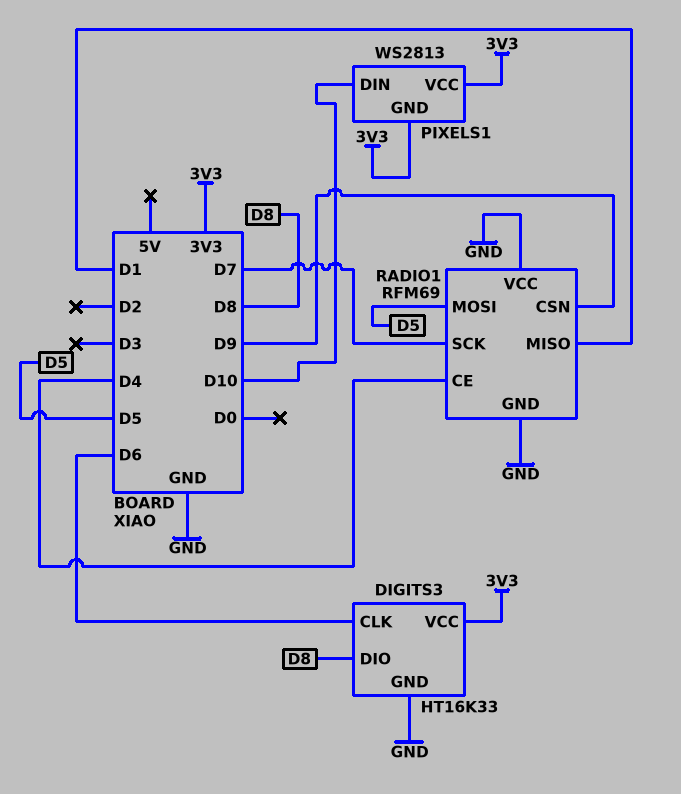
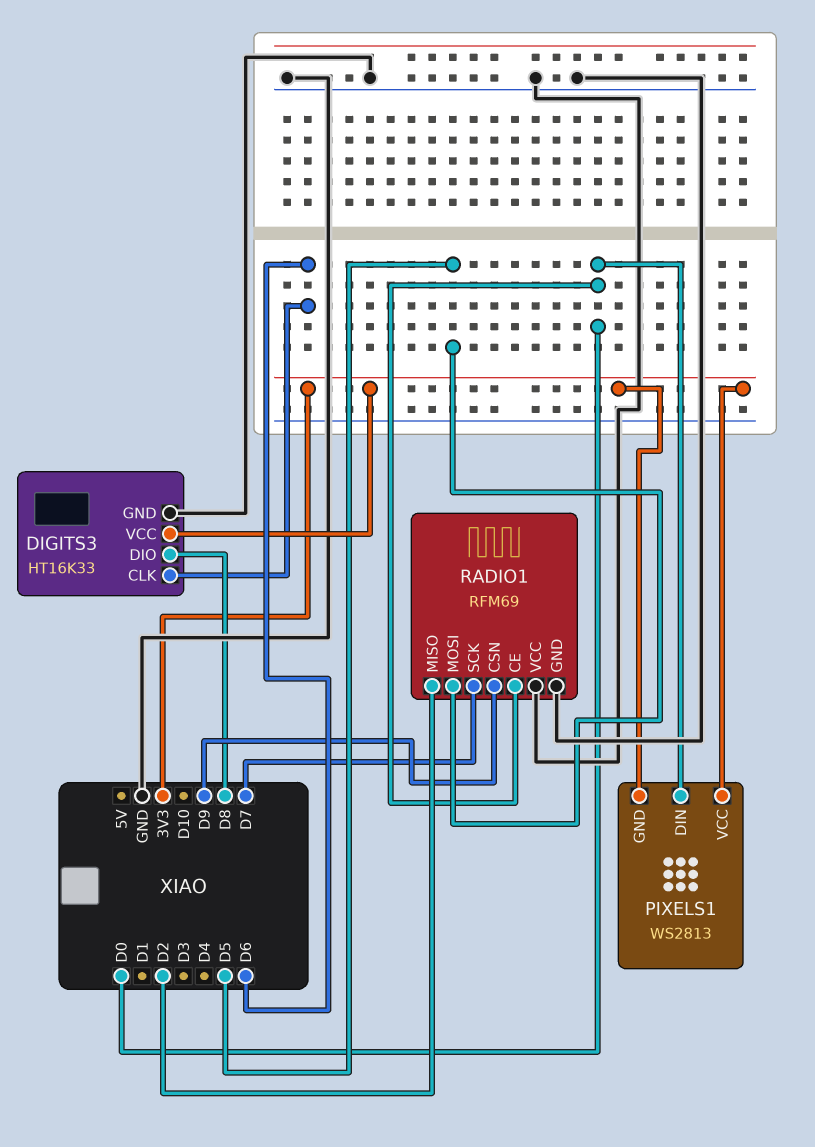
PIXELS1 pin DIN: D10 -> D0
RADIO1 pin CE: D4 -> D0
RADIO1 pin MISO: D1 -> D2

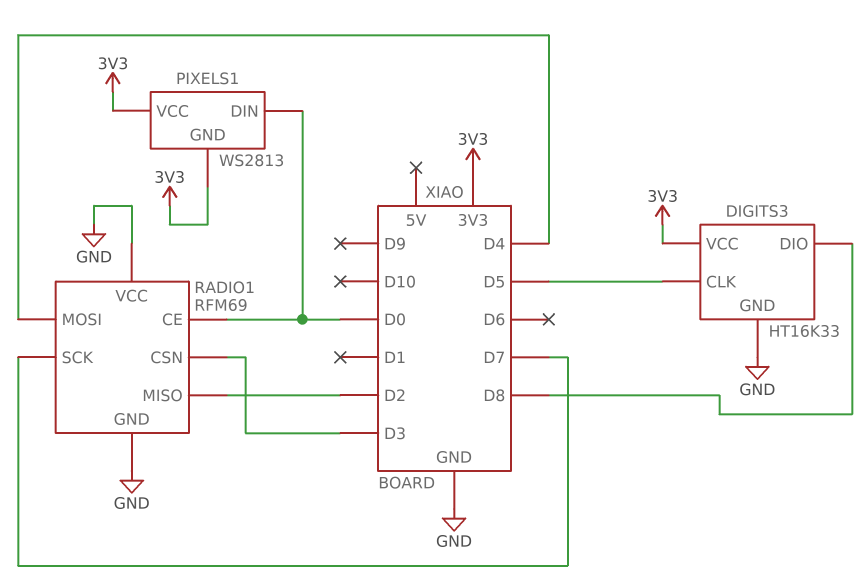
DIGITS3 pin CLK: D6 -> D5
RADIO1 pin CSN: D9 -> D3
RADIO1 pin MOSI: D5 -> D4

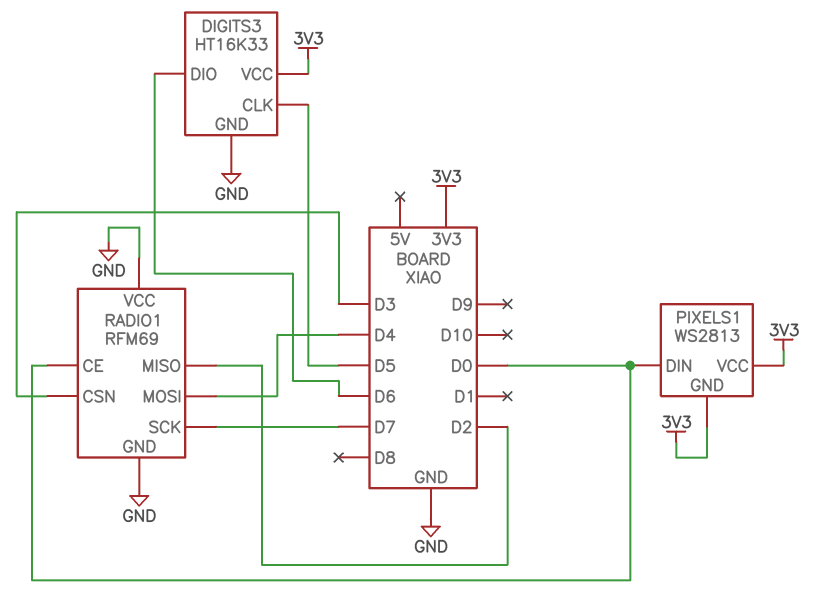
DIGITS3 pin DIO: D8 -> D6

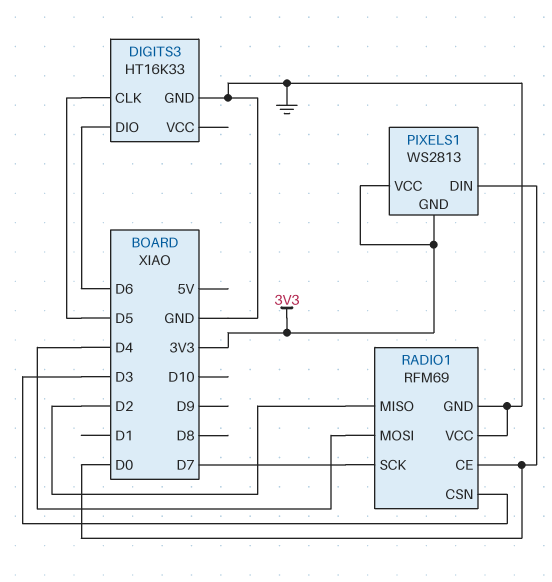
DIGITS3 pin VCC: 3V3 -> none

